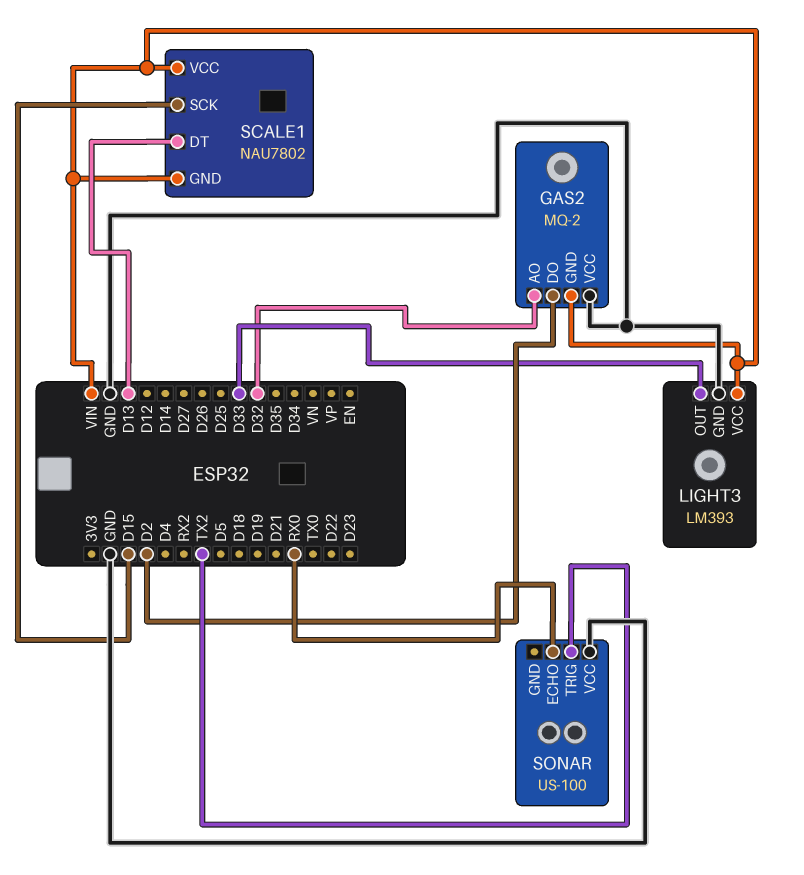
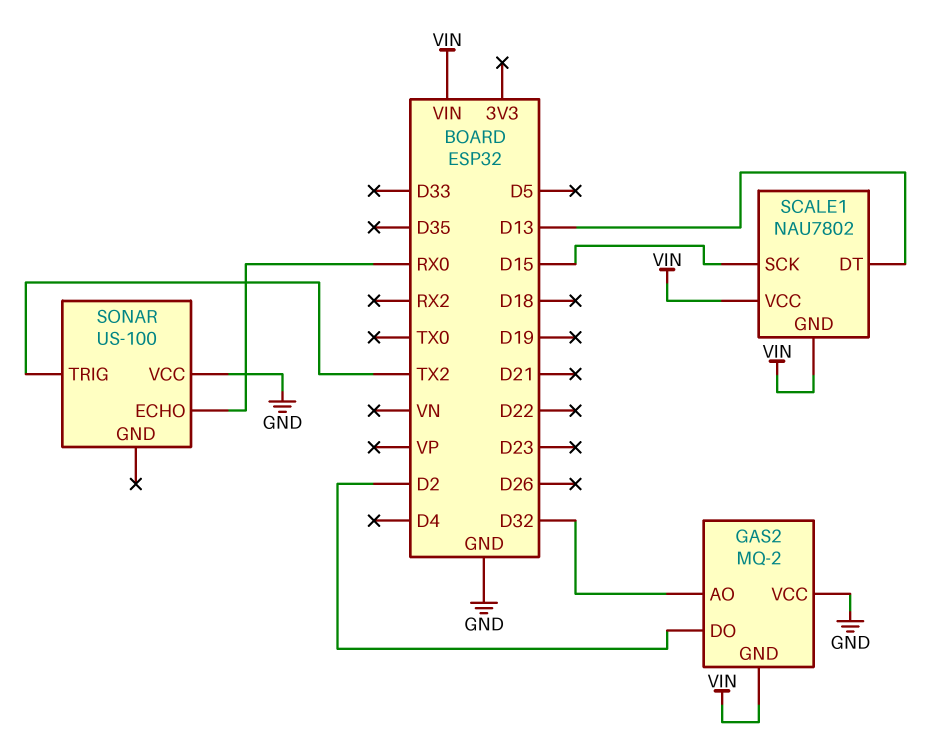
LIGHT3: LM393 -> none
LIGHT3 pin GND: GND -> none
LIGHT3 pin OUT: D33 -> none
LIGHT3 pin VCC: VIN -> none

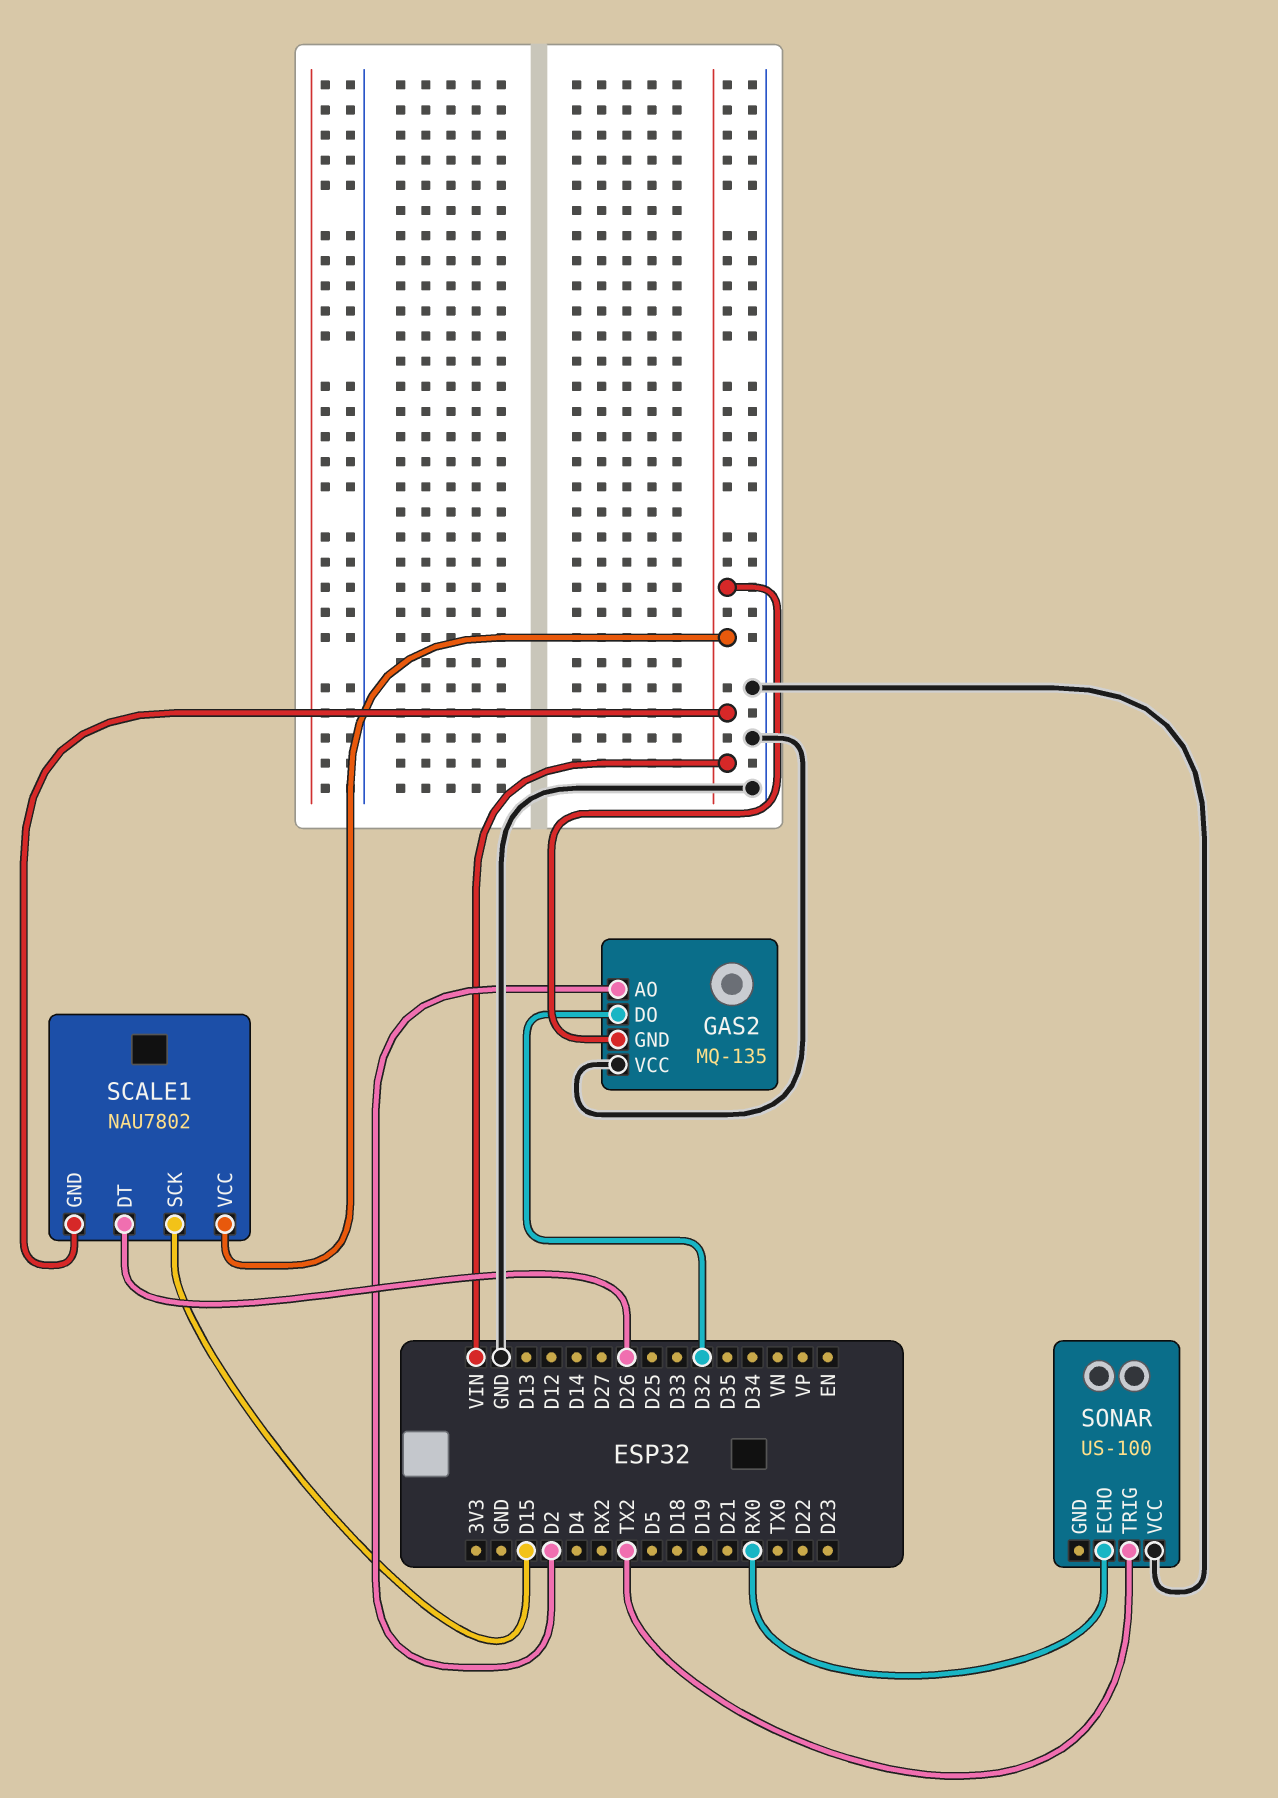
GAS2: MQ-2 -> MQ-135
GAS2 pin AO: D32 -> D2
GAS2 pin DO: D2 -> D32
SCALE1 pin DT: D13 -> D26

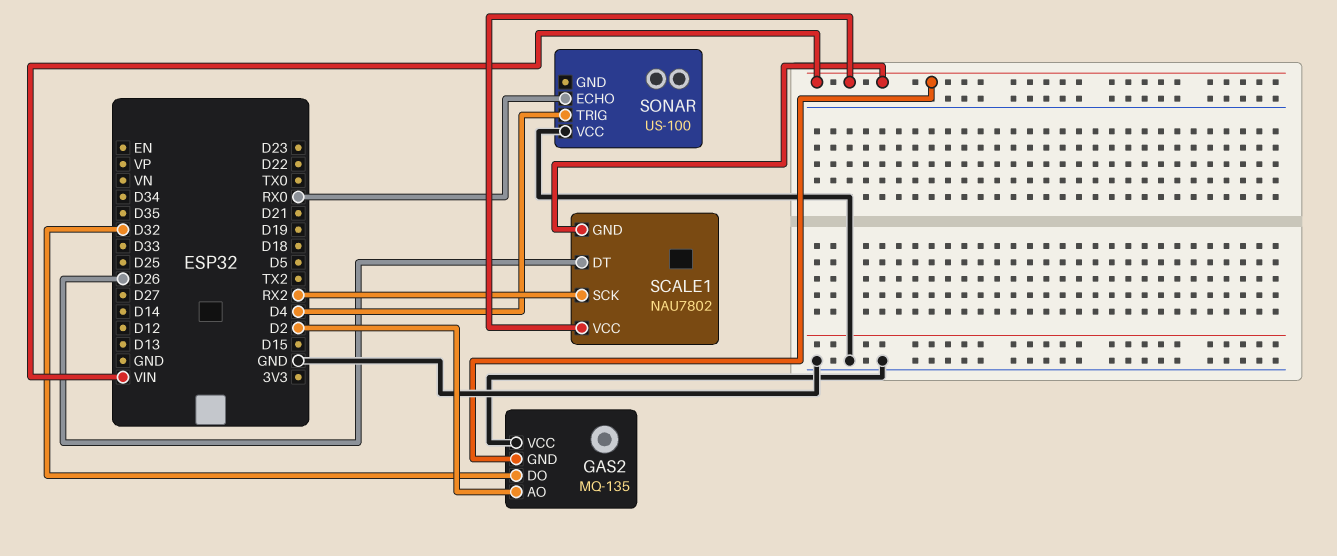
SCALE1 pin SCK: D15 -> RX2
SONAR pin TRIG: TX2 -> D4

